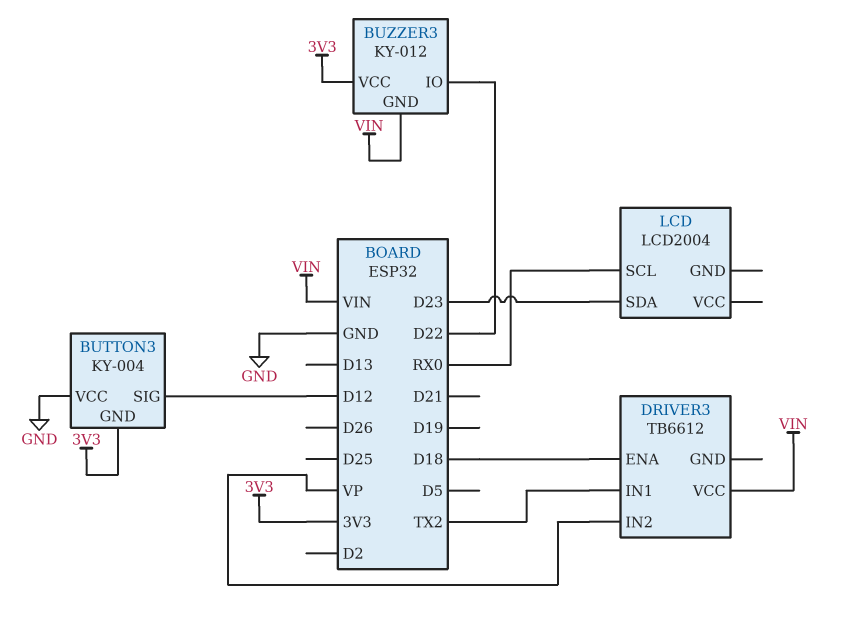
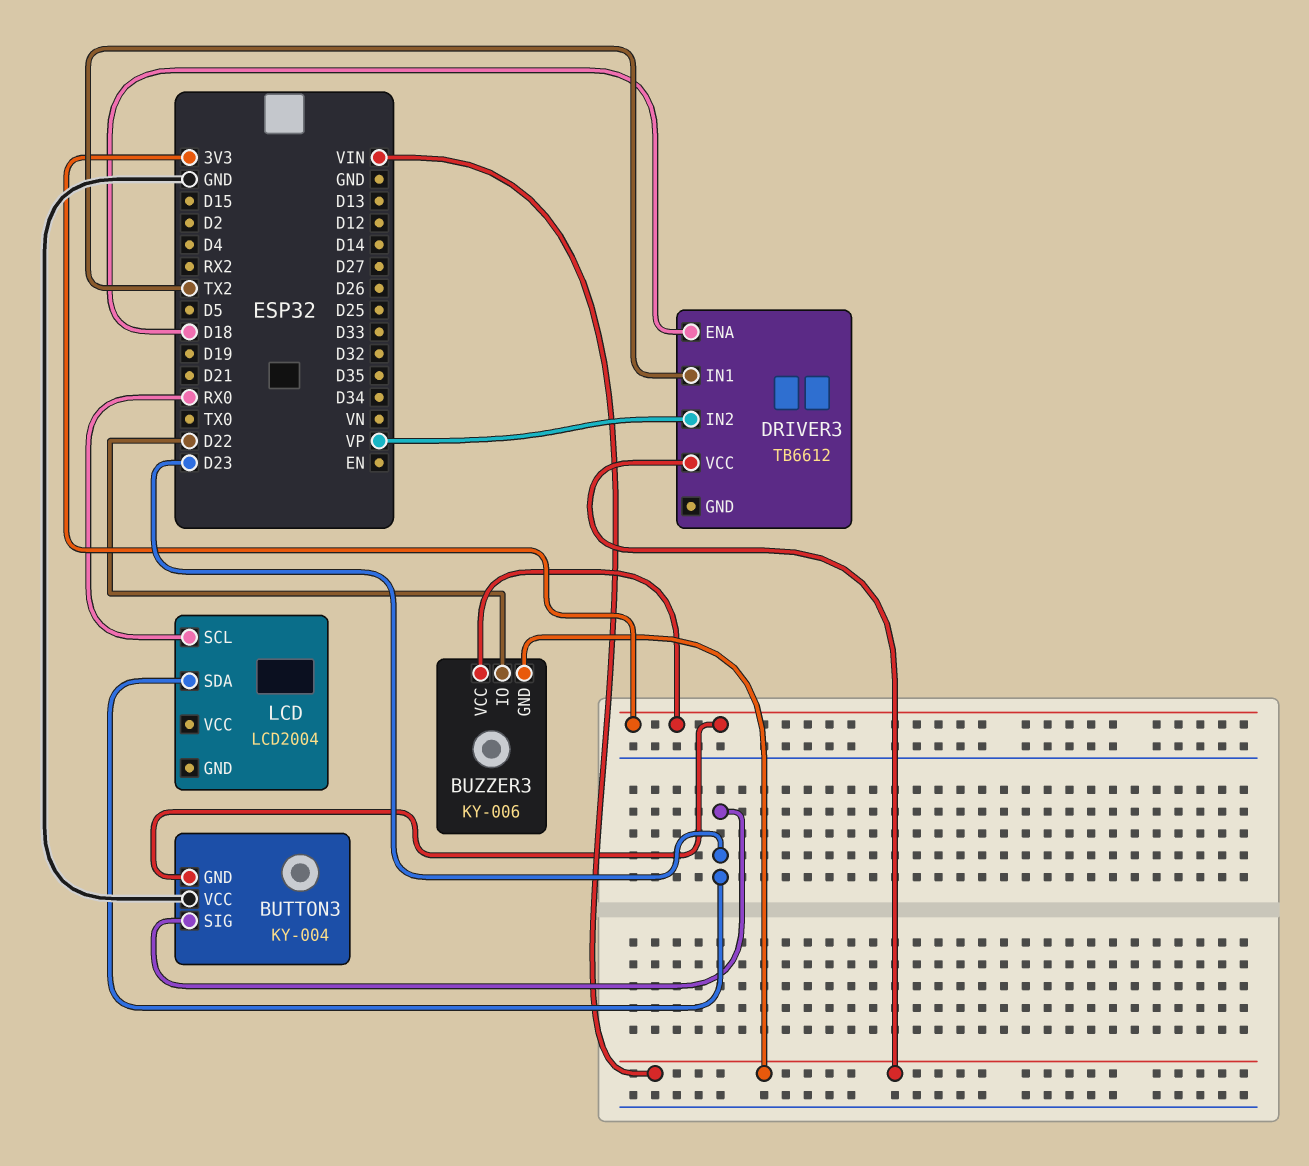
BUTTON3 pin SIG: D12 -> D23
BUZZER3: KY-012 -> KY-006

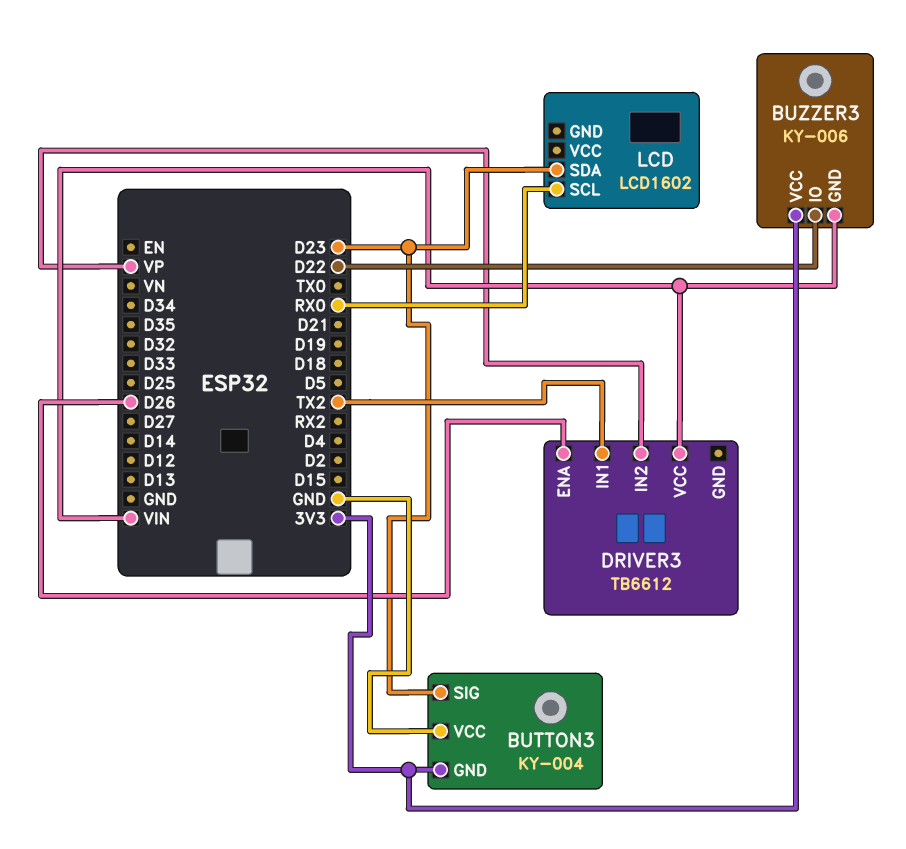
DRIVER3 pin ENA: D18 -> D26
LCD: LCD2004 -> LCD1602

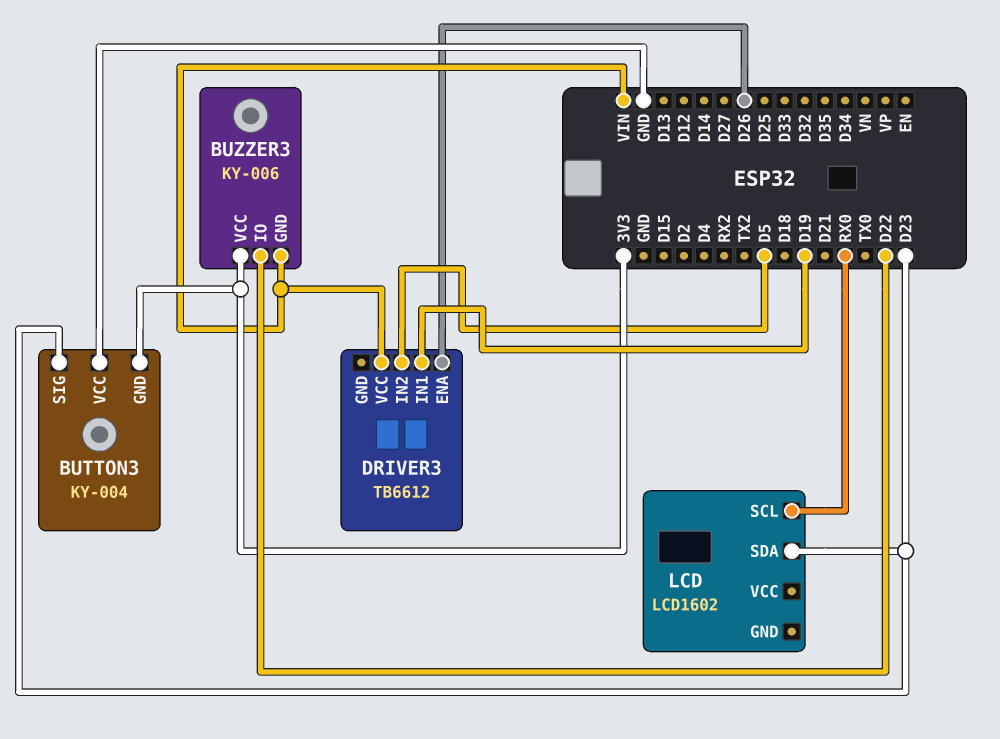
DRIVER3 pin IN1: TX2 -> D19
DRIVER3 pin IN2: VP -> D5

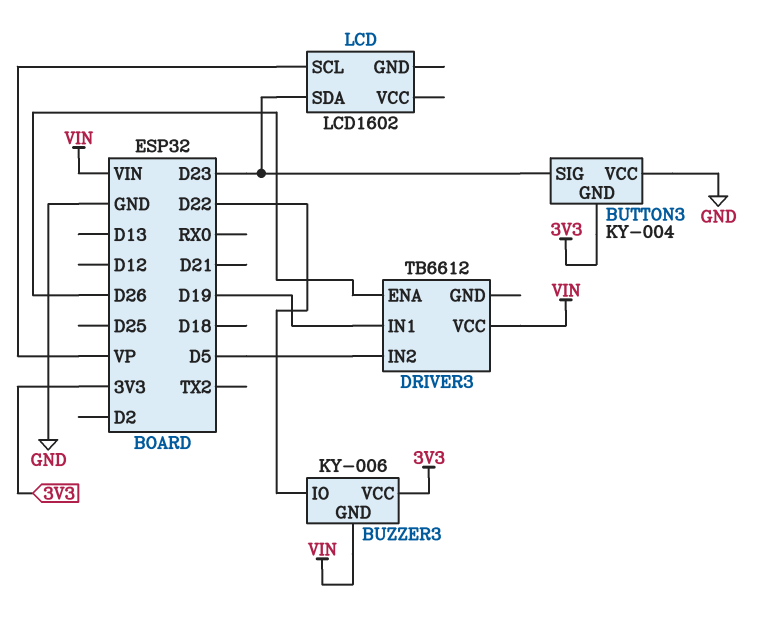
LCD pin SCL: RX0 -> VP

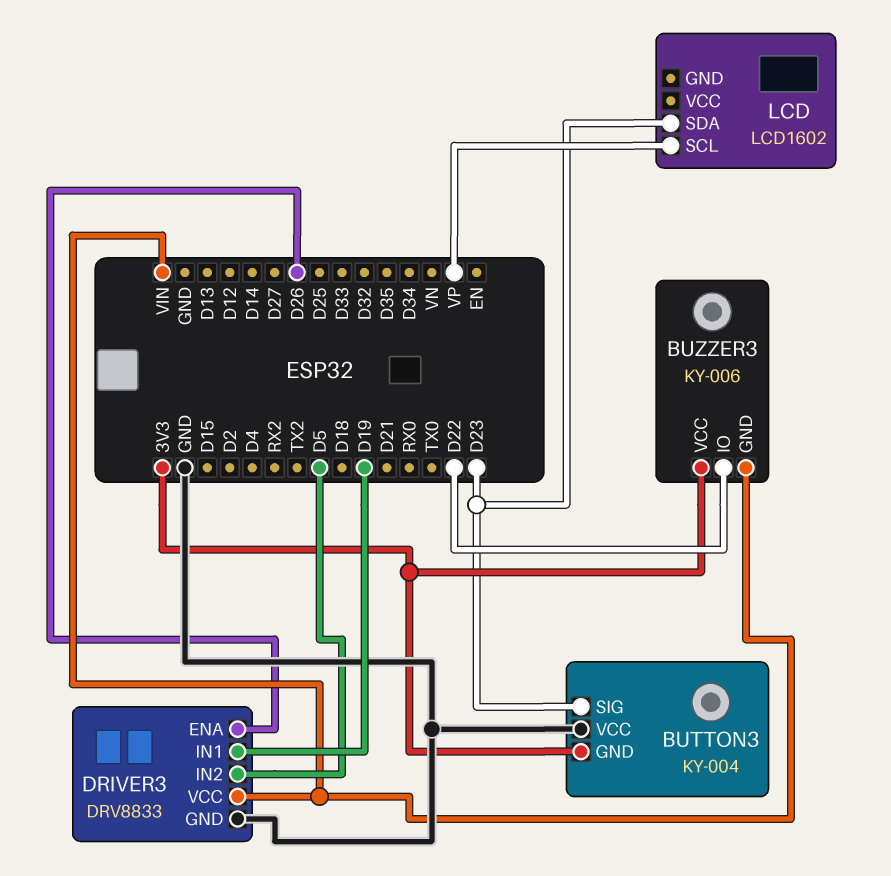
DRIVER3: TB6612 -> DRV8833
DRIVER3 pin GND: none -> GND

